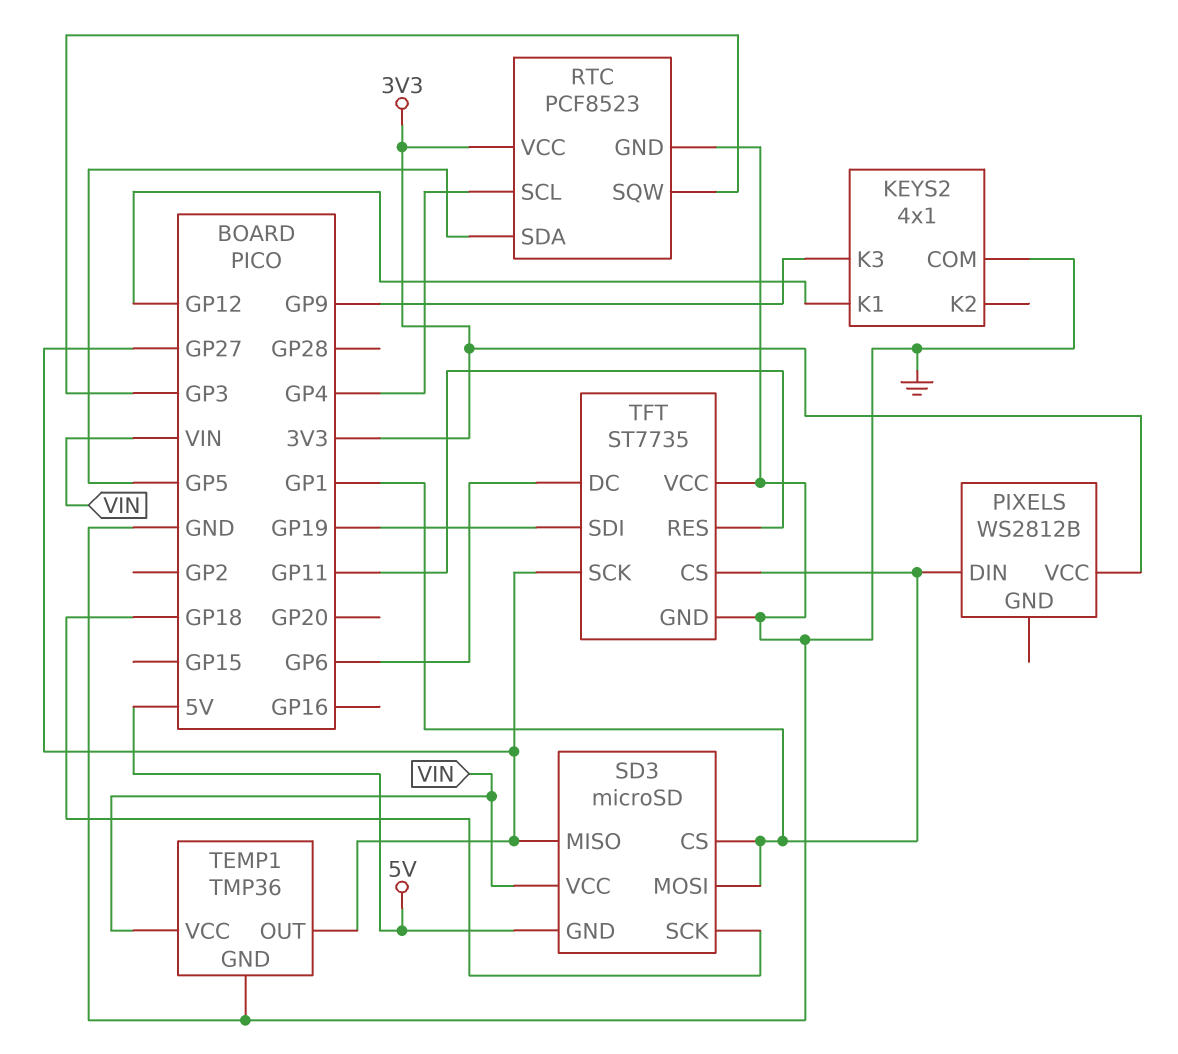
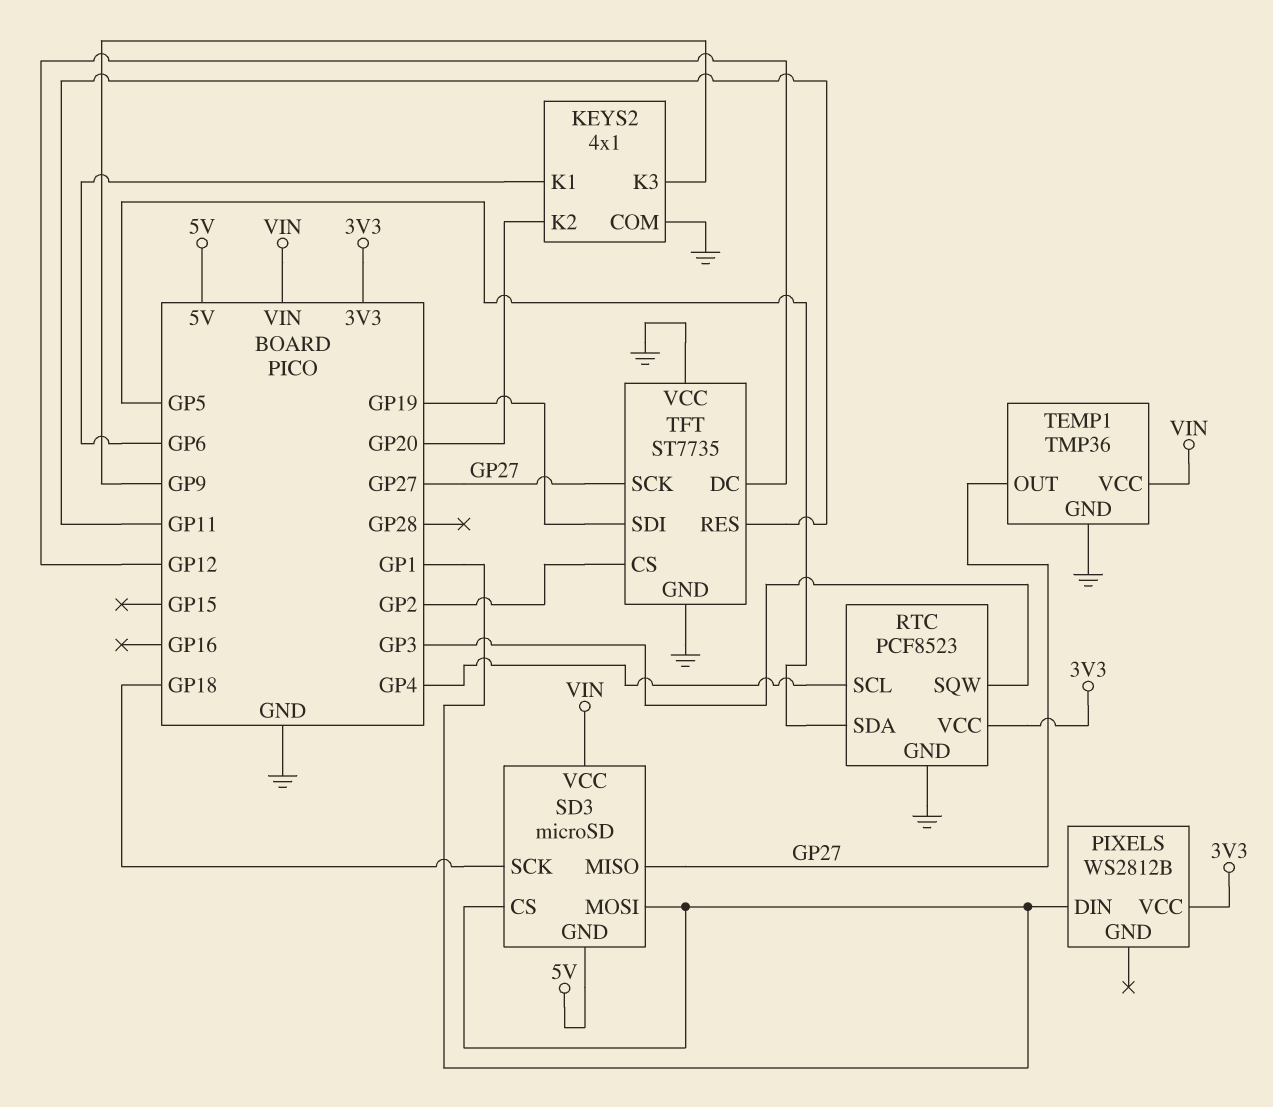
KEYS2 pin K1: GP12 -> GP6
KEYS2 pin K2: none -> GP20
TFT pin CS: GP1 -> GP2
TFT pin DC: GP6 -> GP12

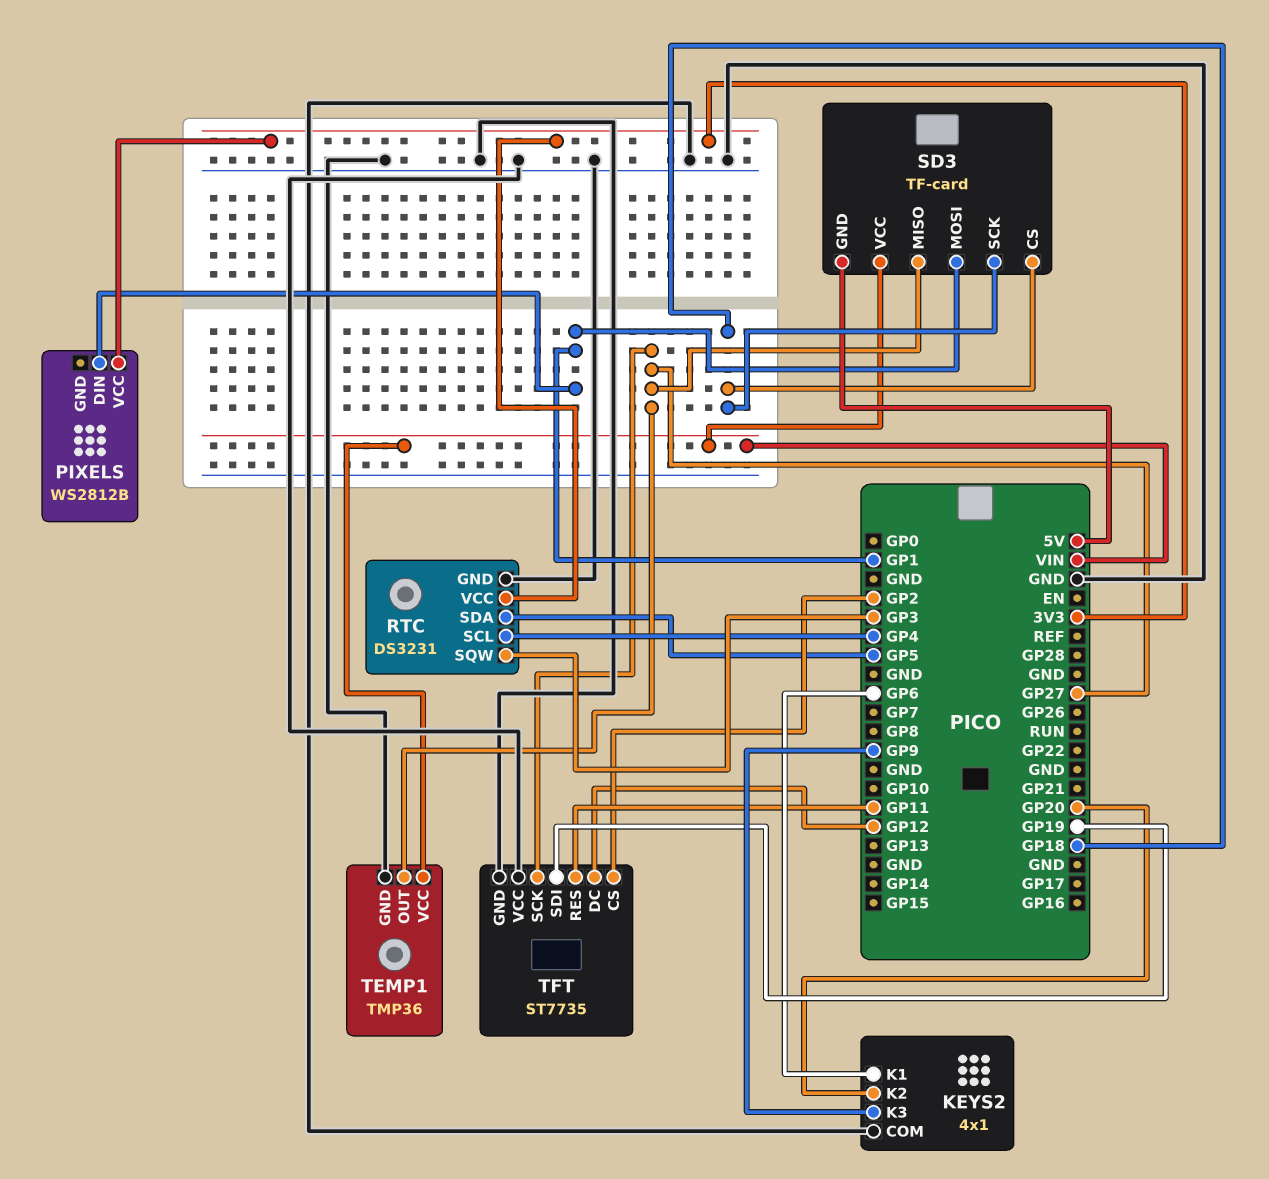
RTC: PCF8523 -> DS3231
SD3: microSD -> TF-card
SD3 pin CS: GP1 -> GP18

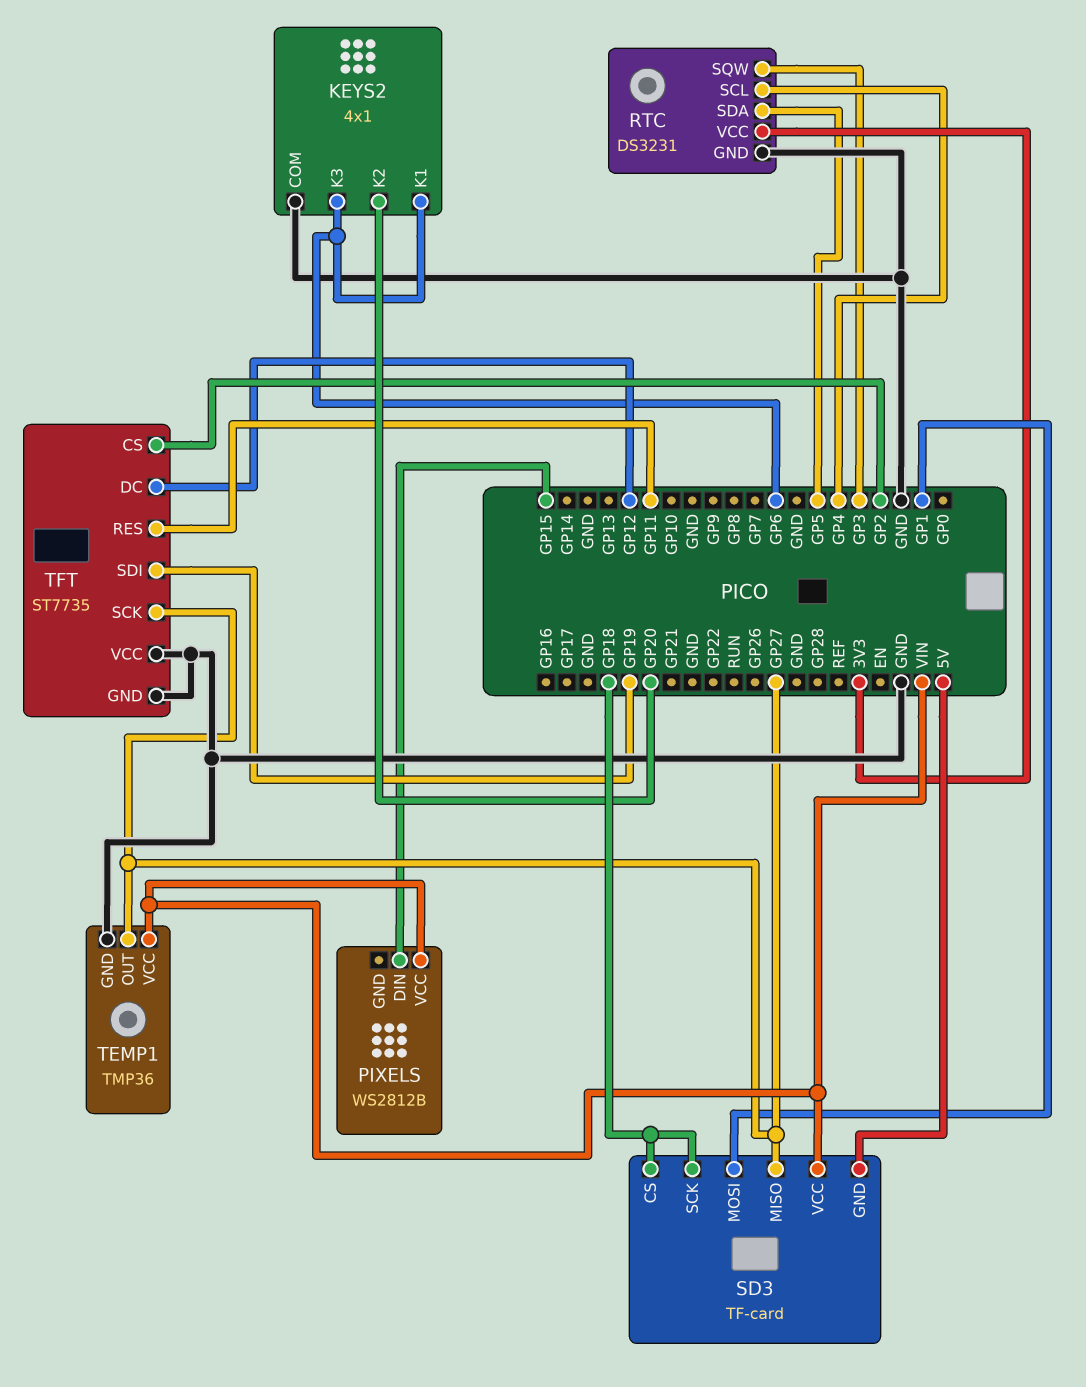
KEYS2 pin K3: GP9 -> GP6
PIXELS pin DIN: GP1 -> GP15
PIXELS pin VCC: 3V3 -> VIN

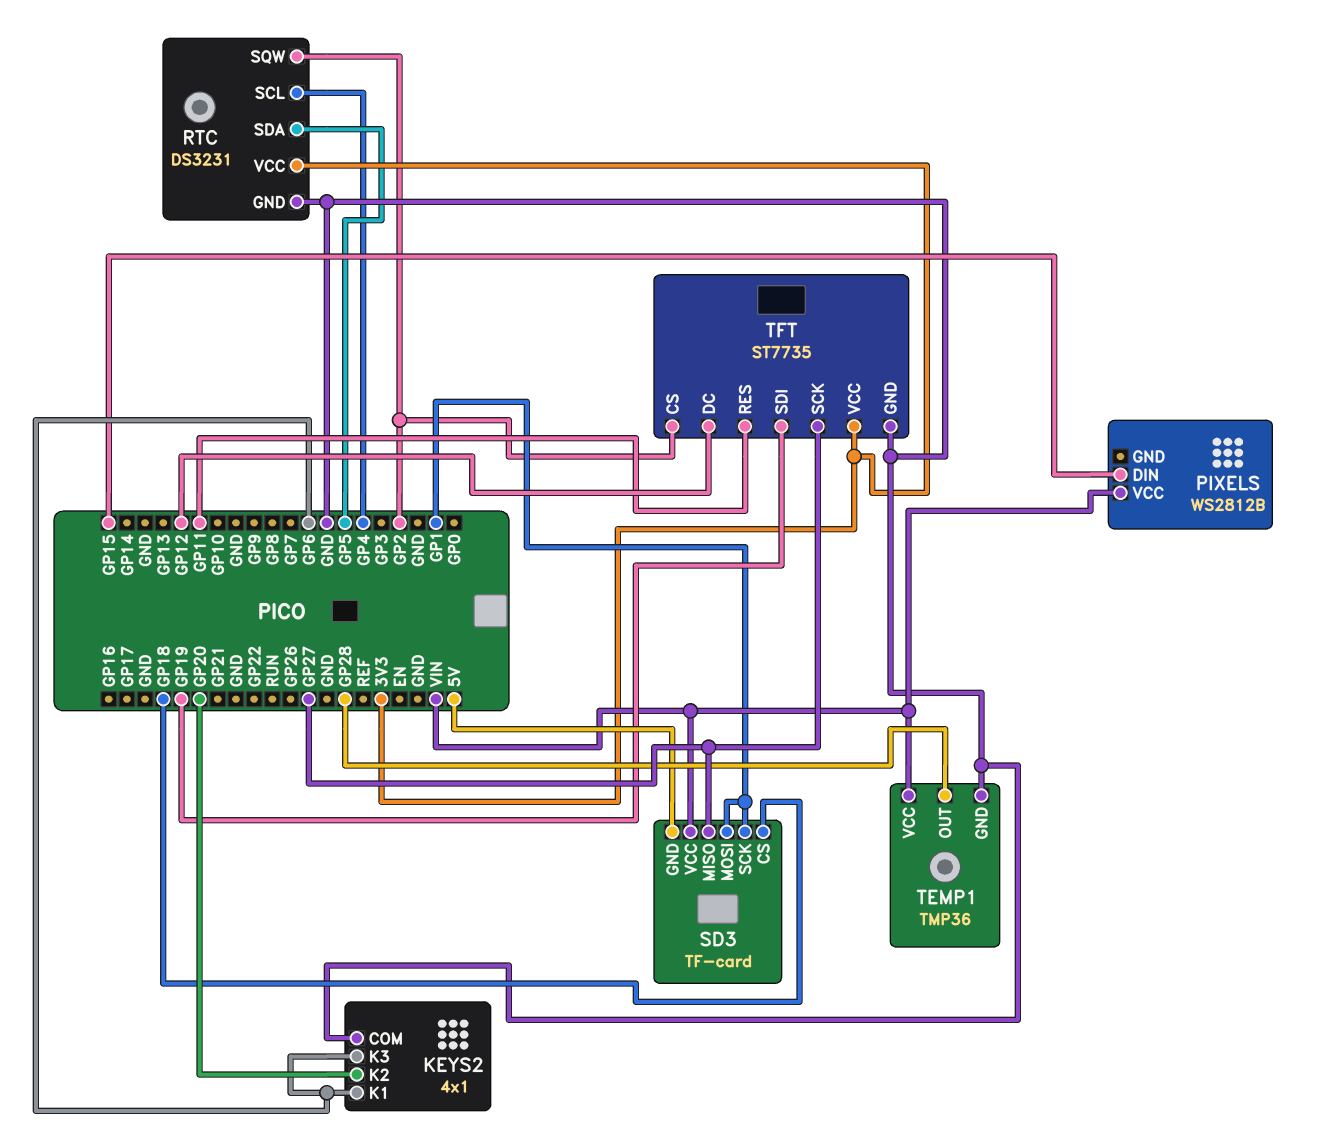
RTC pin SQW: GP3 -> GP2
SD3 pin SCK: GP18 -> GP1
TEMP1 pin OUT: GP27 -> GP28
TFT pin VCC: GND -> 3V3

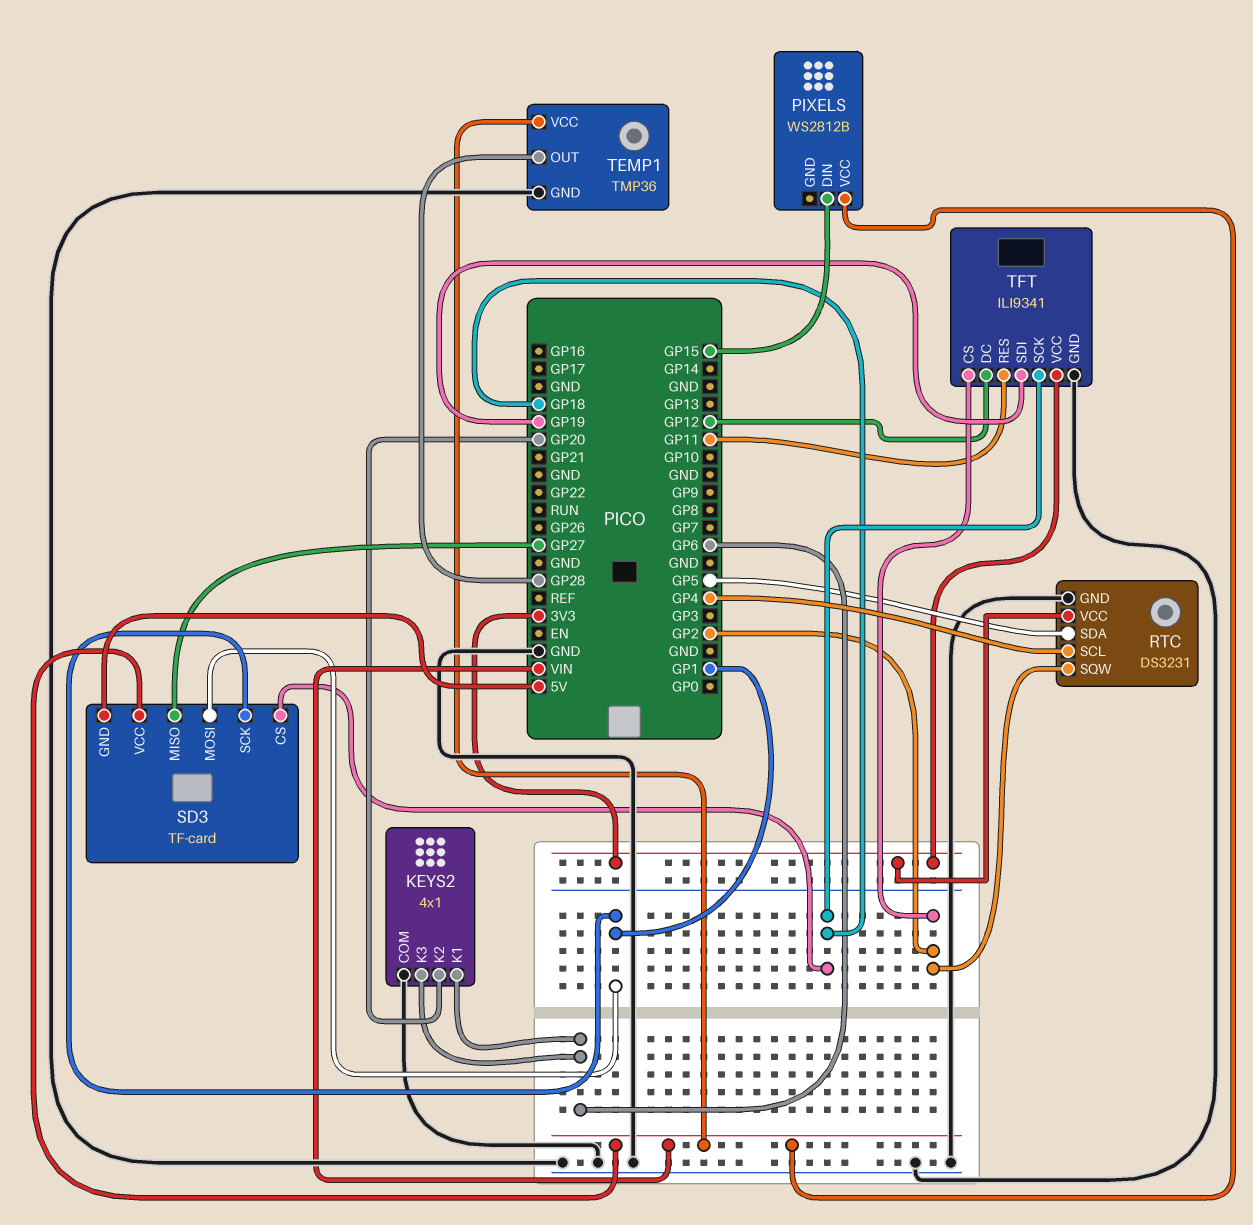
TFT: ST7735 -> ILI9341
TFT pin SCK: GP27 -> GP18

